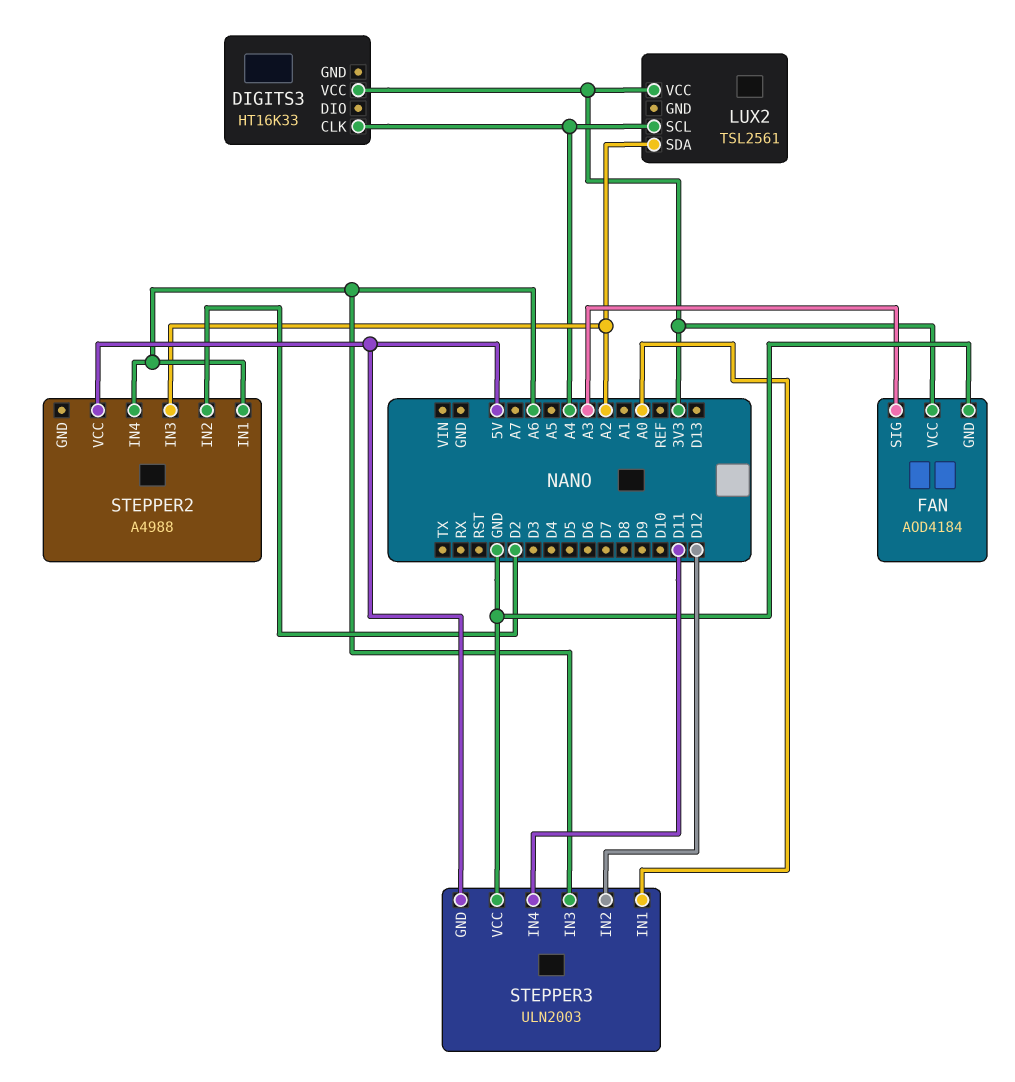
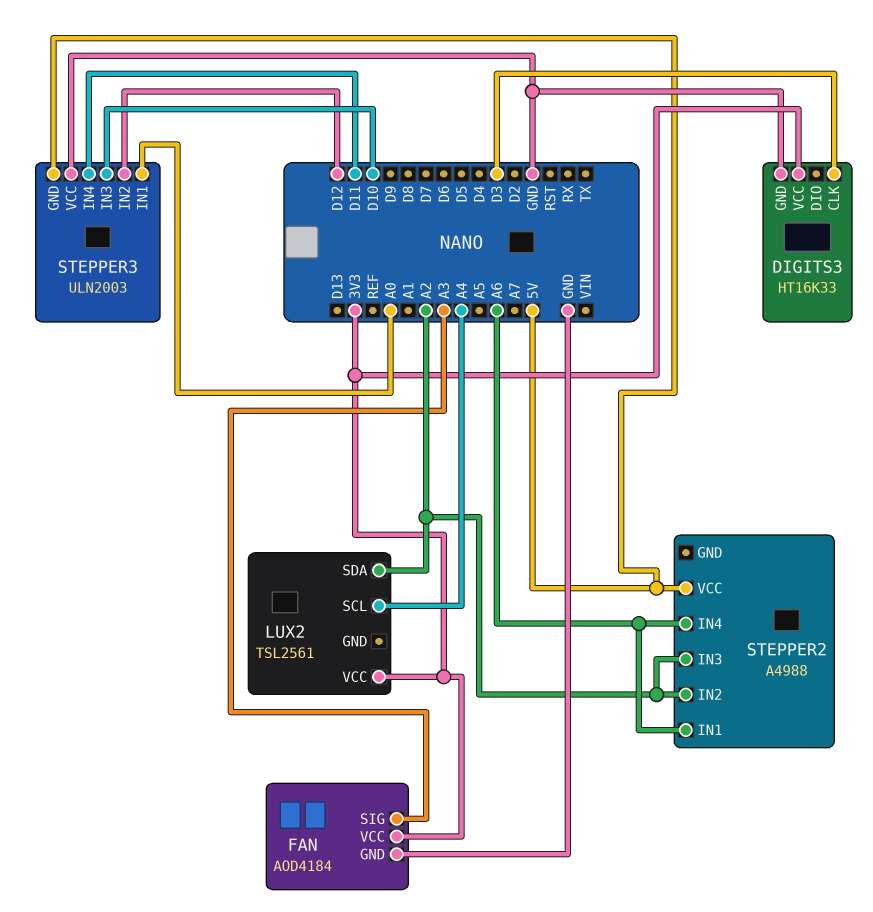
DIGITS3 pin CLK: A4 -> D3
DIGITS3 pin GND: none -> GND
STEPPER2 pin IN2: D2 -> A2
STEPPER3 pin IN3: A6 -> D10

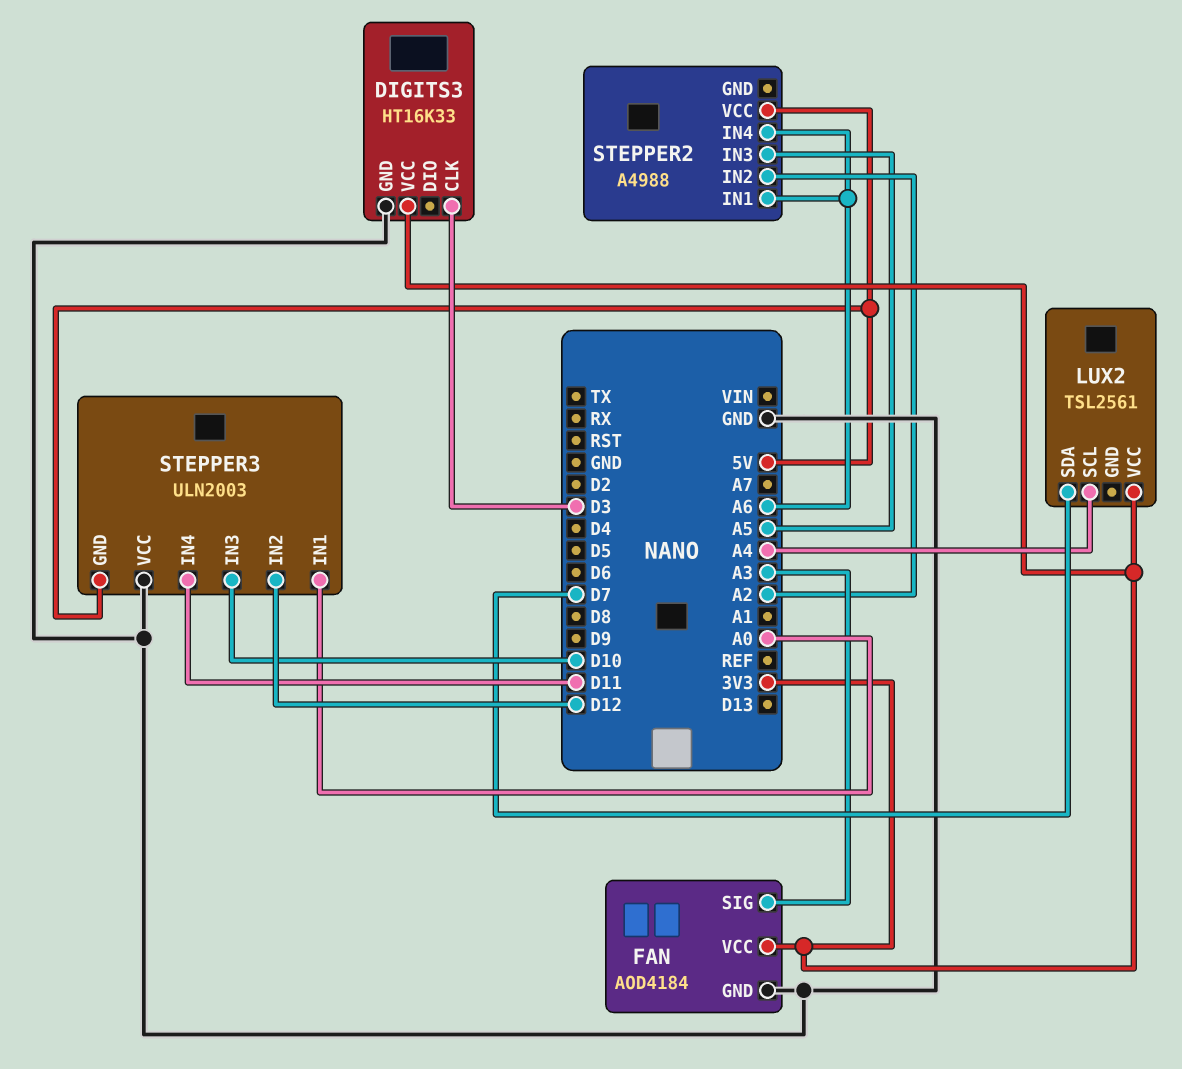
LUX2 pin SDA: A2 -> D7
STEPPER2 pin IN3: A2 -> A5

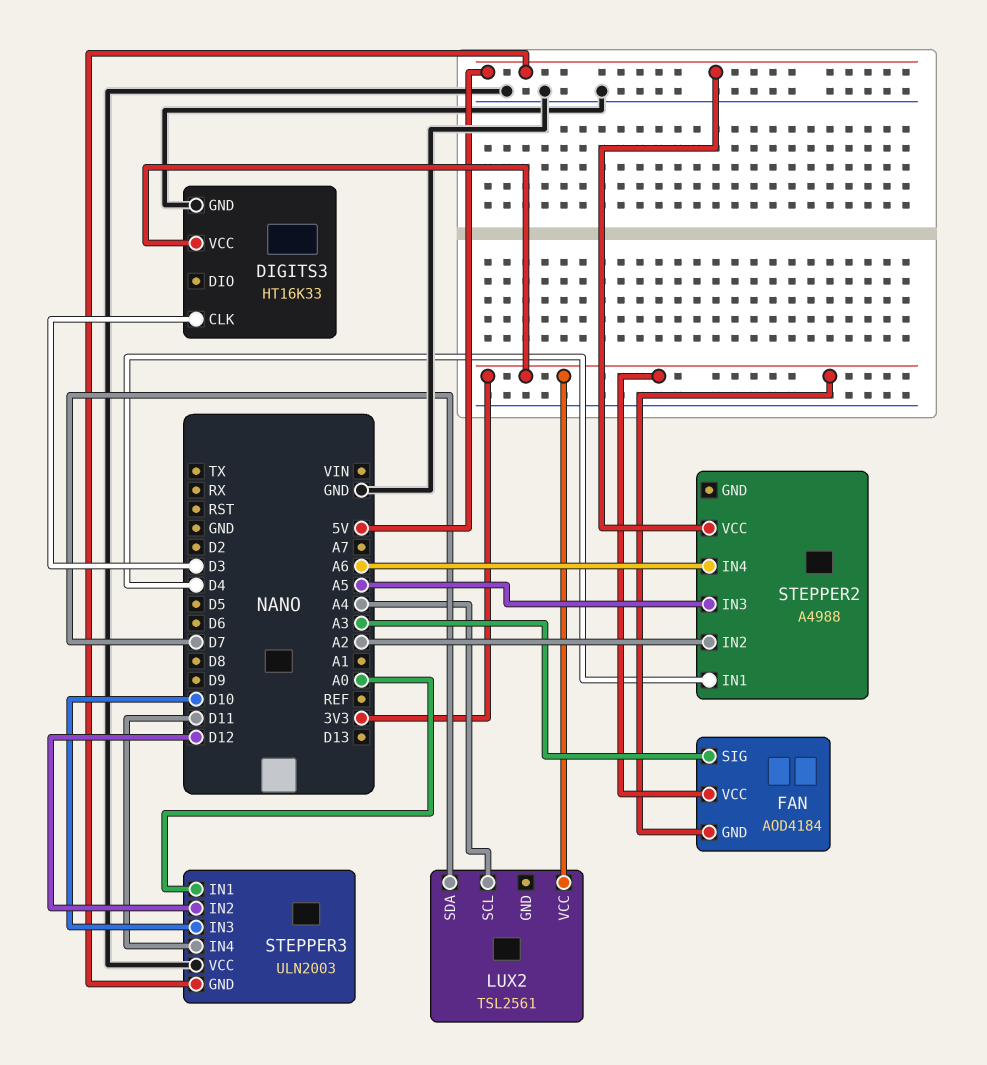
FAN pin GND: GND -> 3V3
STEPPER2 pin IN1: A6 -> D4

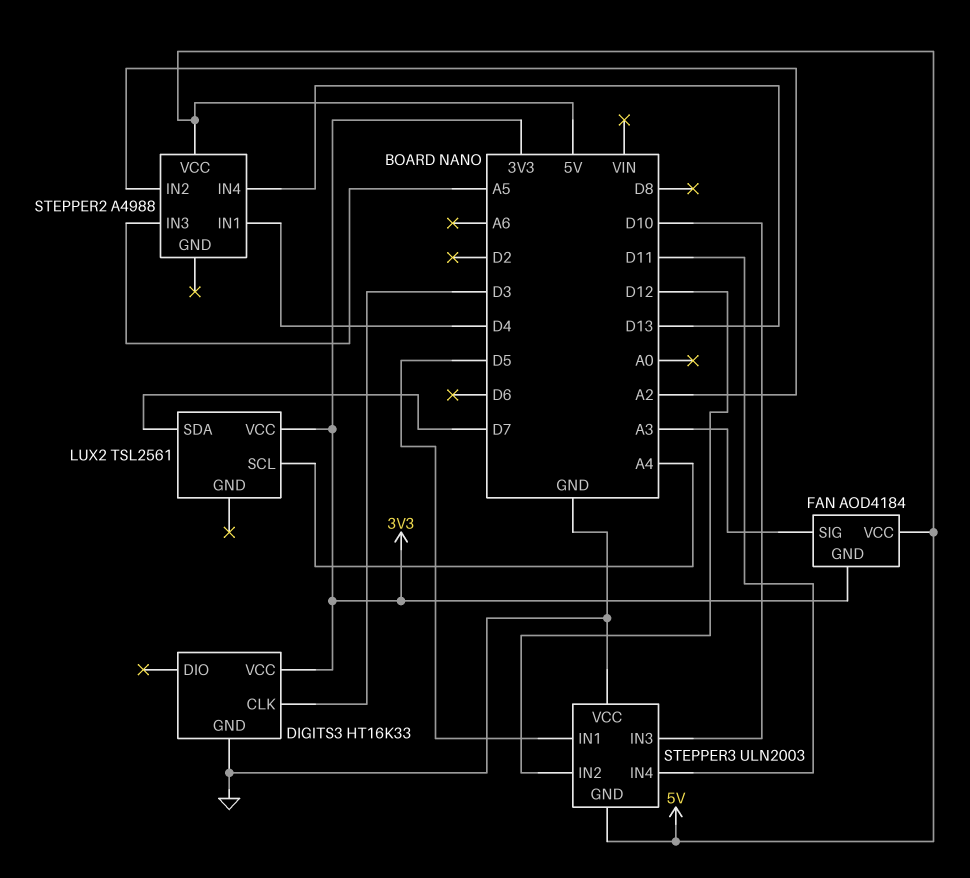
FAN pin VCC: 3V3 -> 5V
STEPPER2 pin IN4: A6 -> D13
STEPPER3 pin IN1: A0 -> D5

